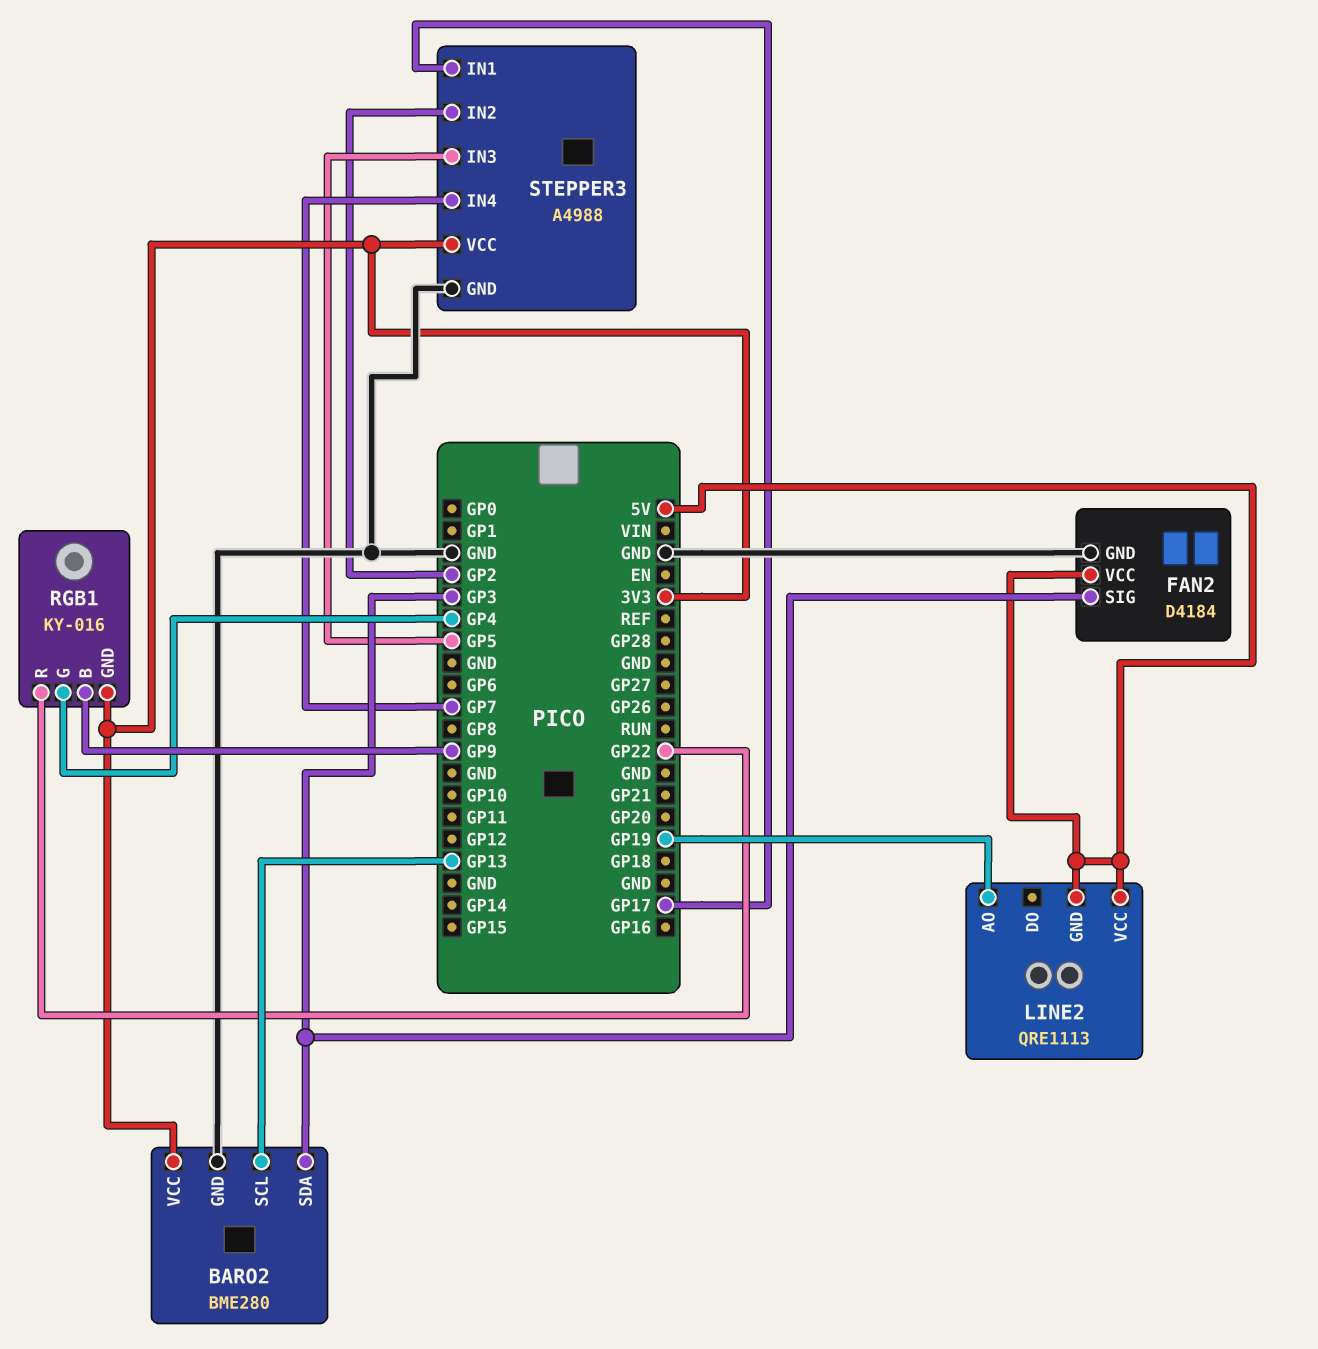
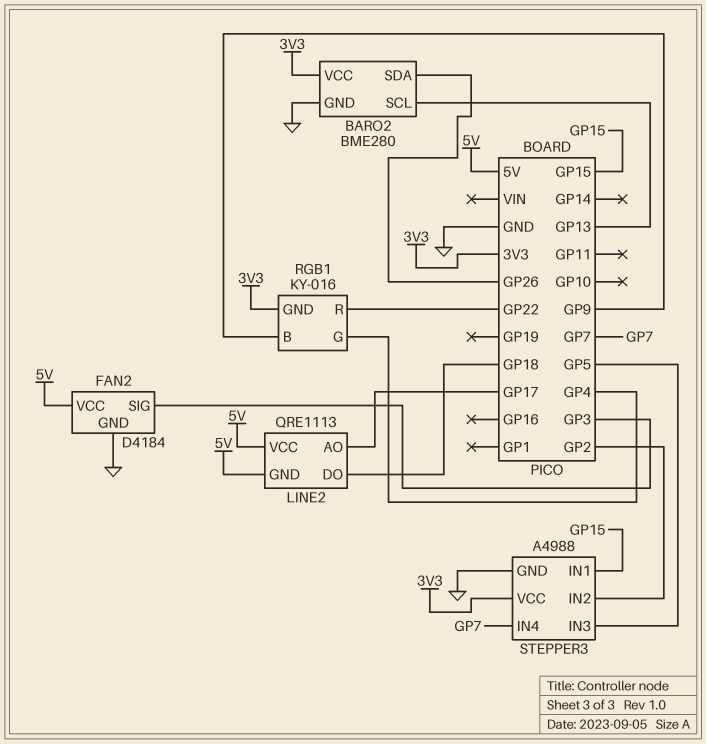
BARO2 pin SDA: GP3 -> GP26
LINE2 pin AO: GP19 -> GP17
LINE2 pin DO: none -> GP18
STEPPER3 pin IN1: GP17 -> GP15

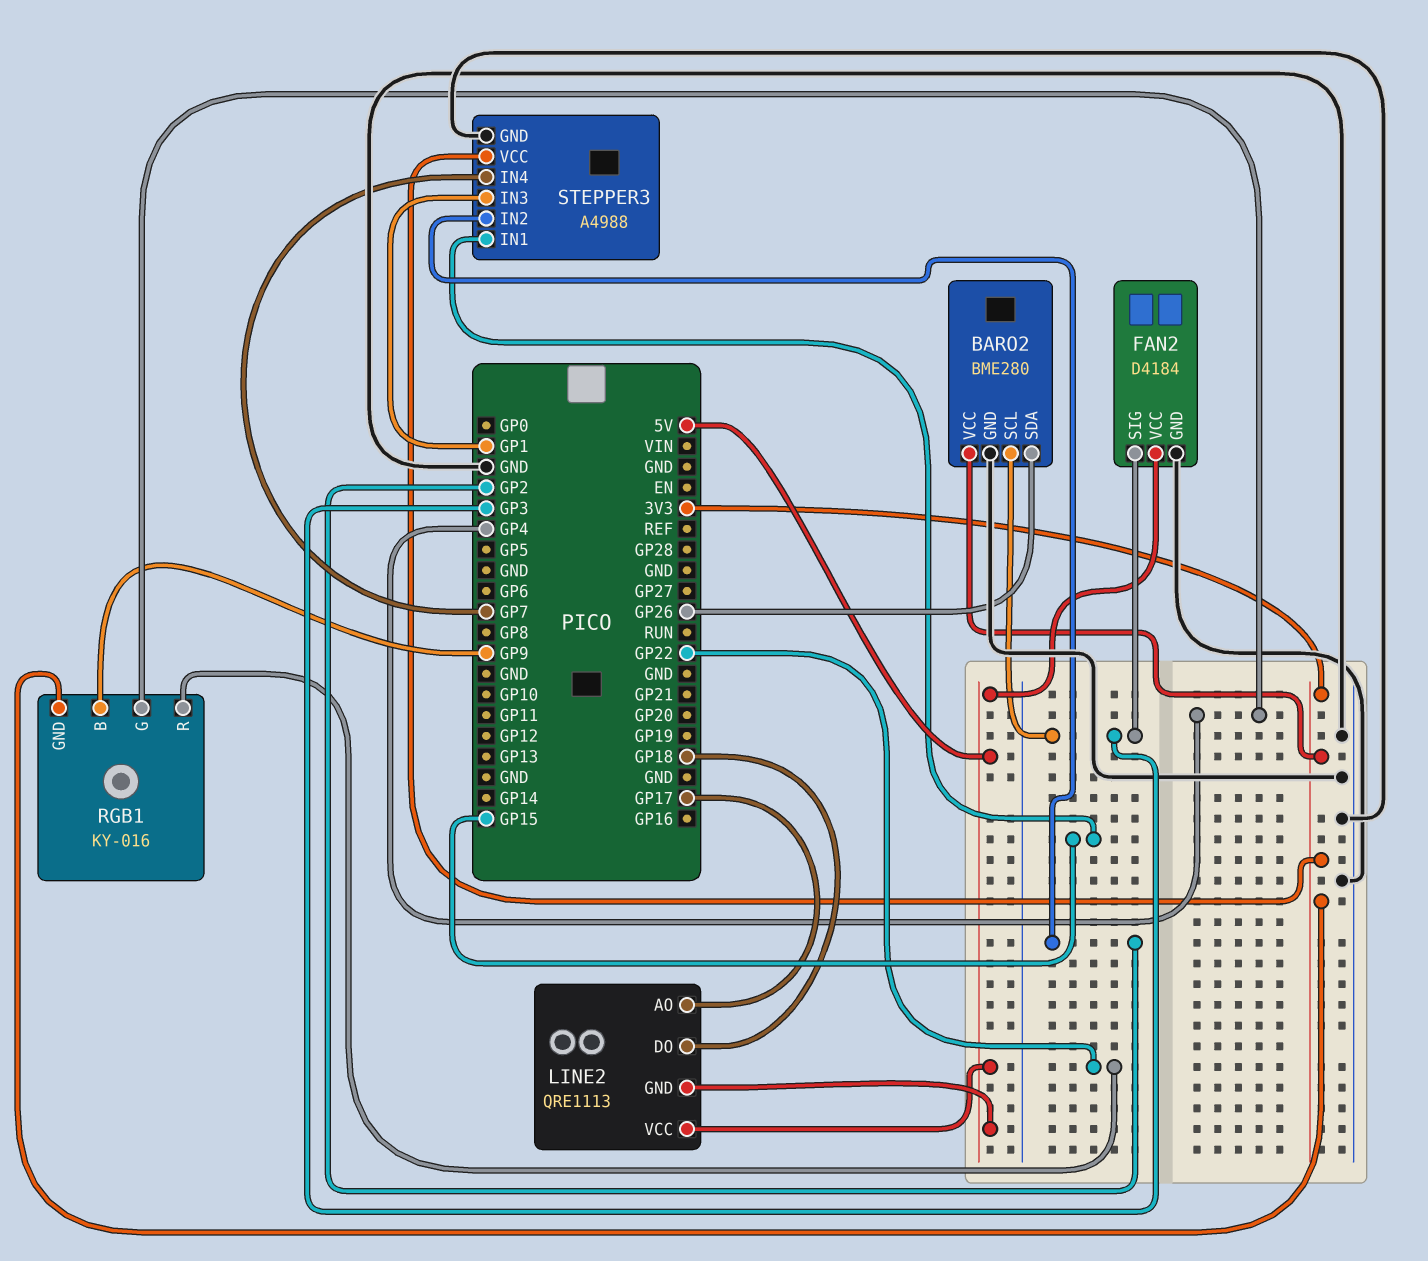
BARO2 pin SCL: GP13 -> GP3
STEPPER3 pin IN3: GP5 -> GP1

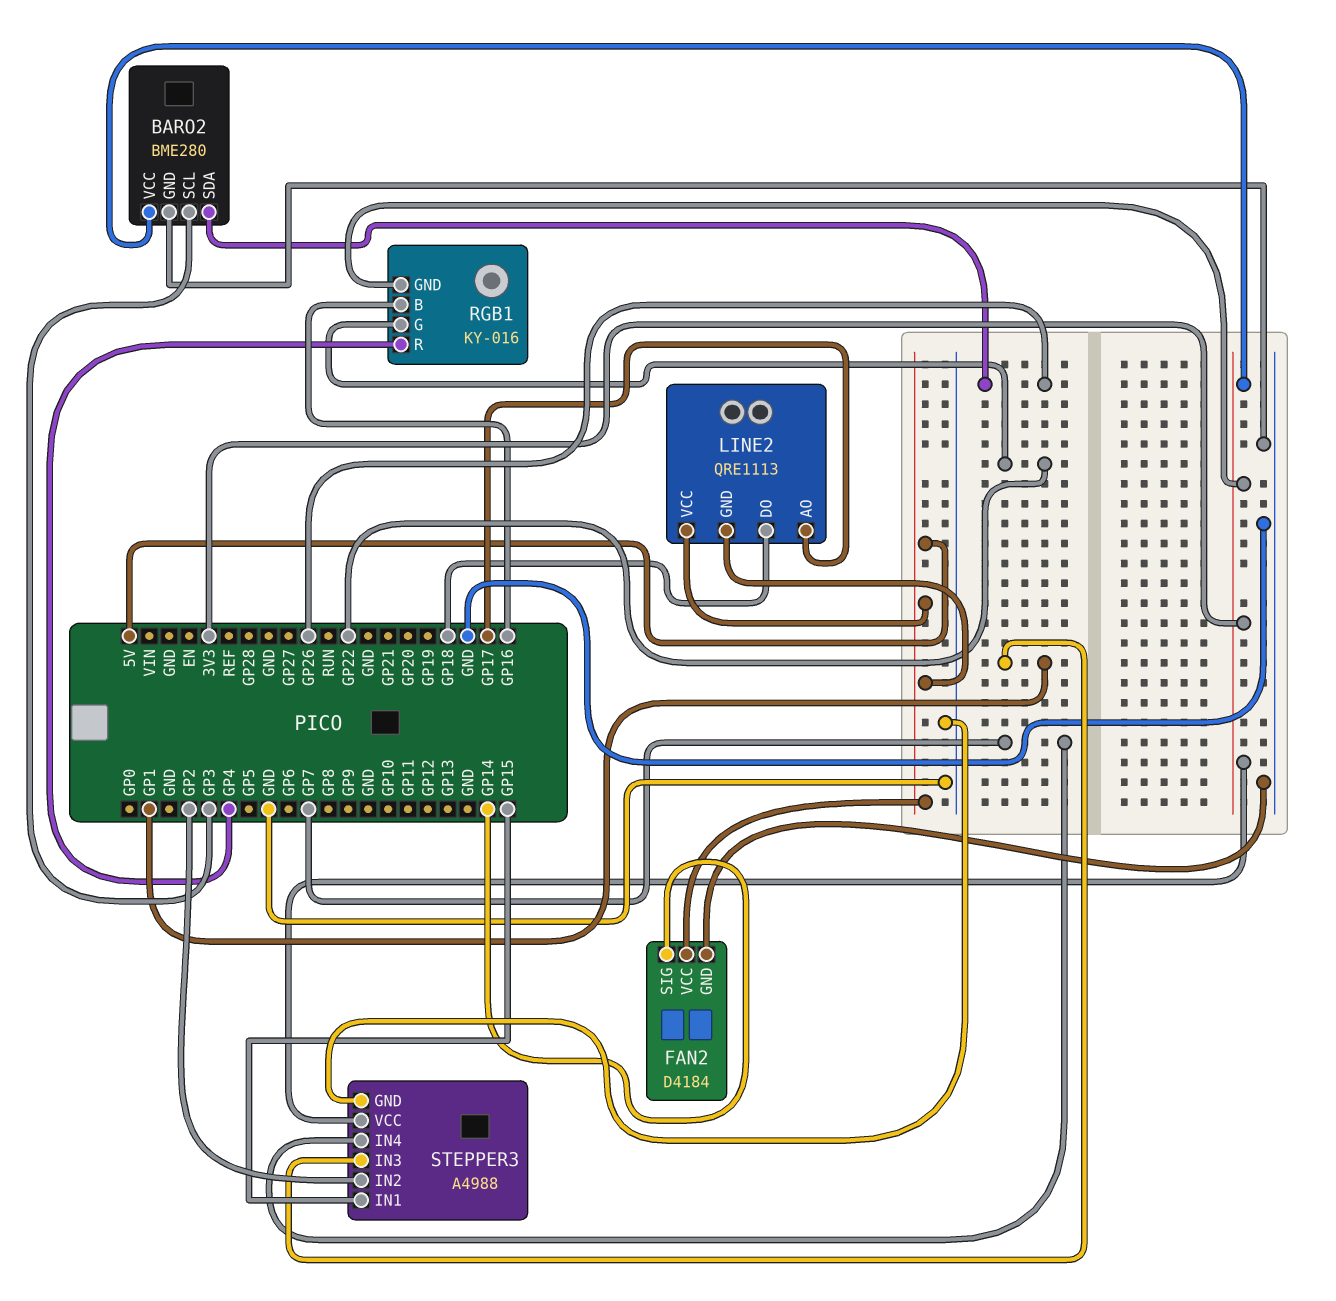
FAN2 pin SIG: GP3 -> GP14
RGB1 pin B: GP9 -> GP16
RGB1 pin G: GP4 -> GP22
RGB1 pin R: GP22 -> GP4

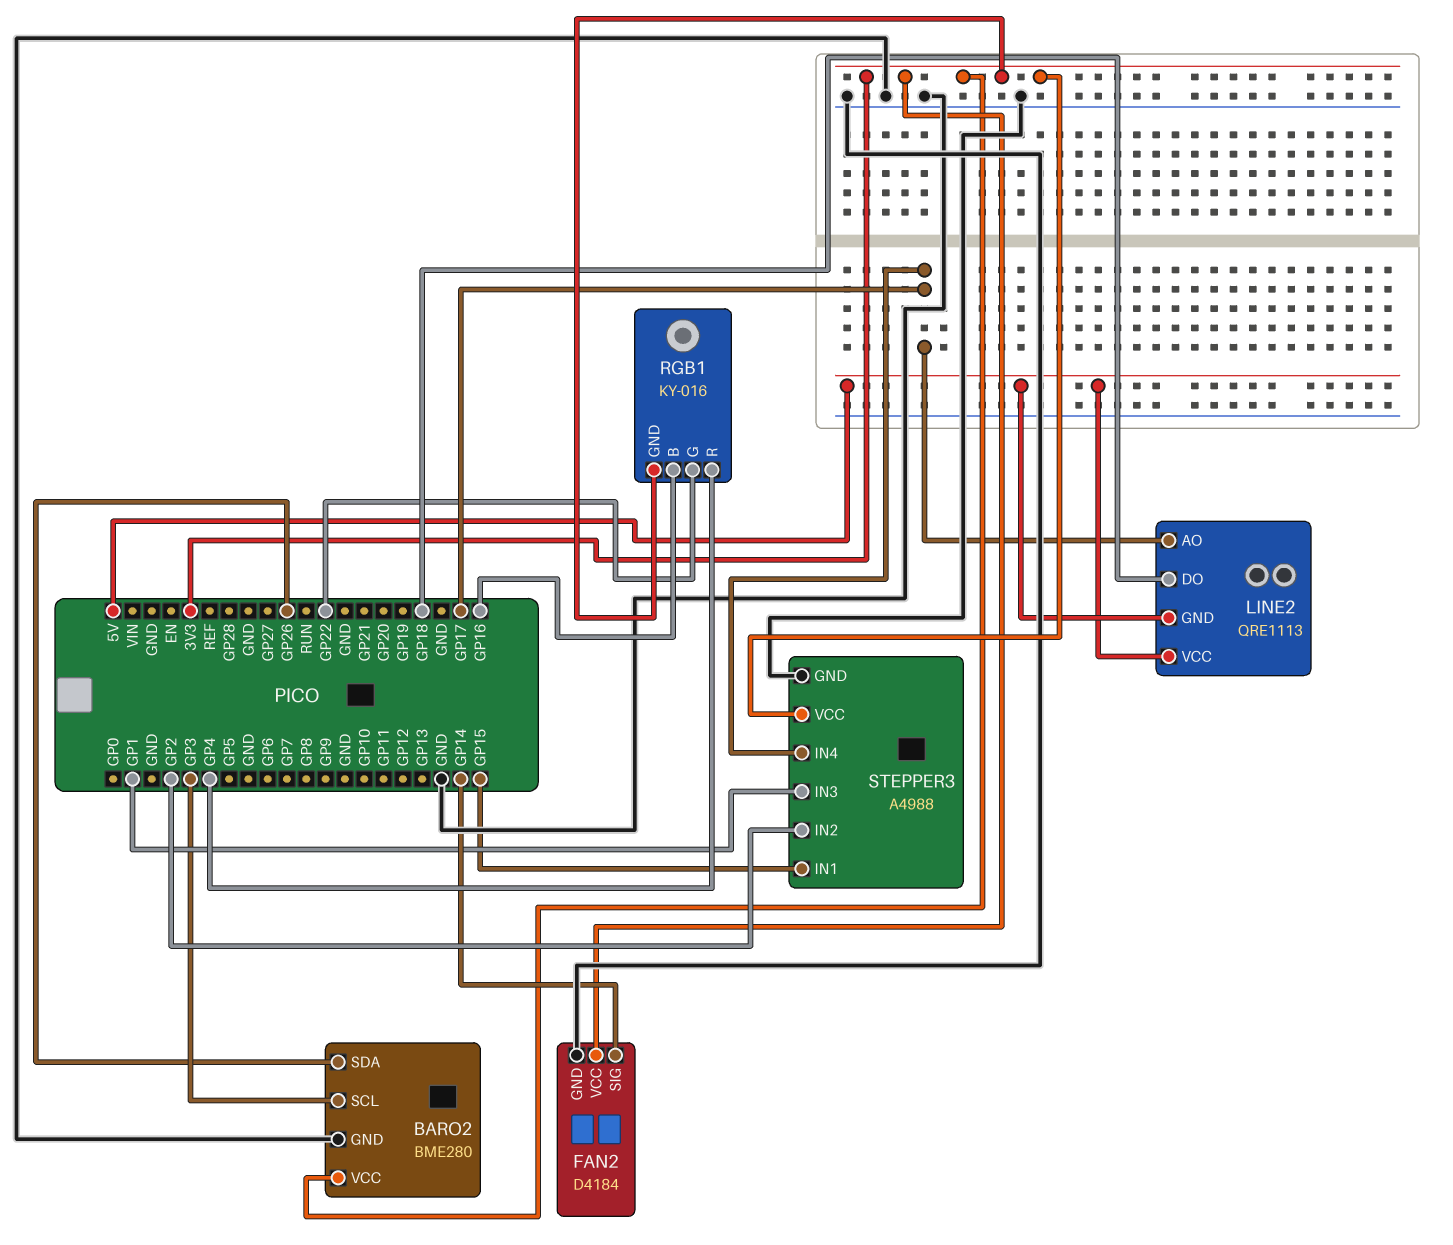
FAN2 pin VCC: 5V -> 3V3
STEPPER3 pin IN4: GP7 -> GP17

